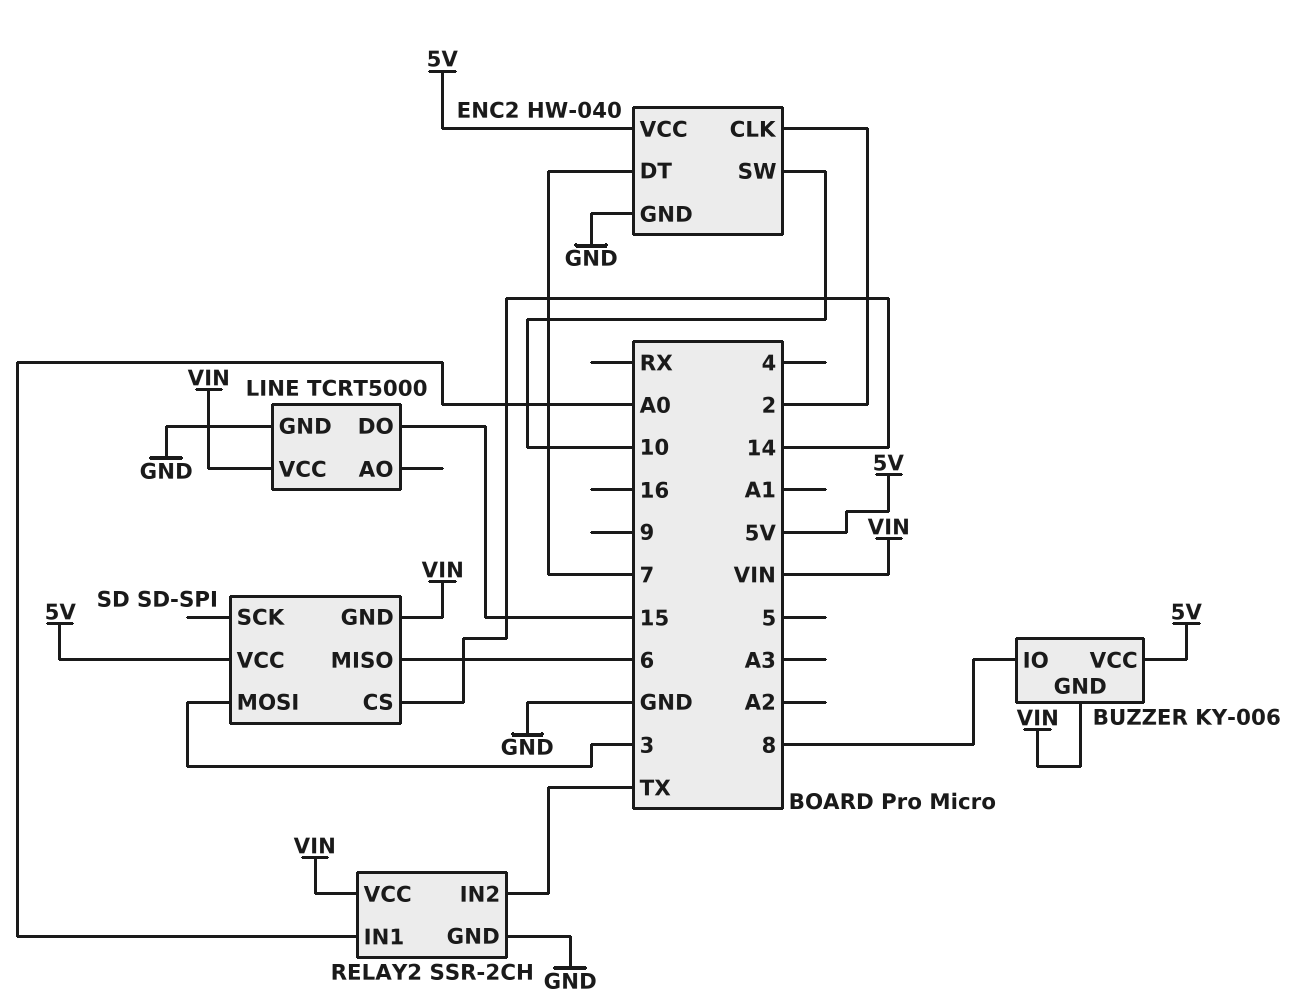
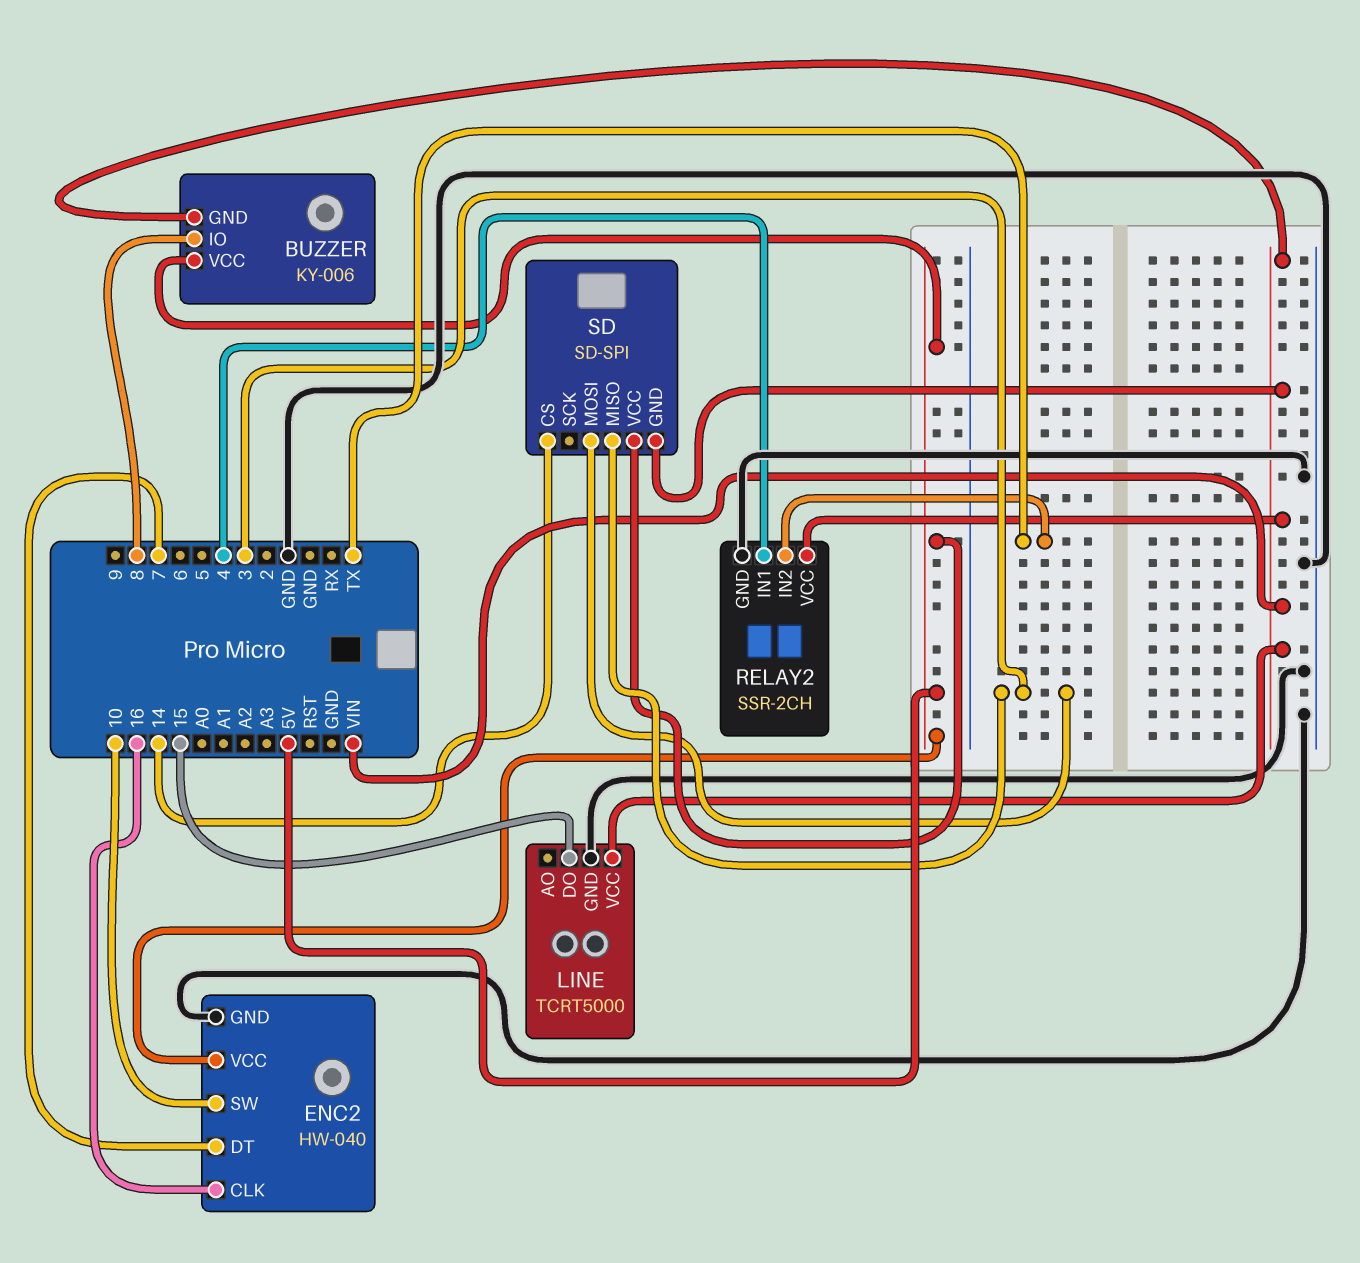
ENC2 pin CLK: 2 -> 16
RELAY2 pin IN1: A0 -> 4
SD pin MISO: 6 -> 3

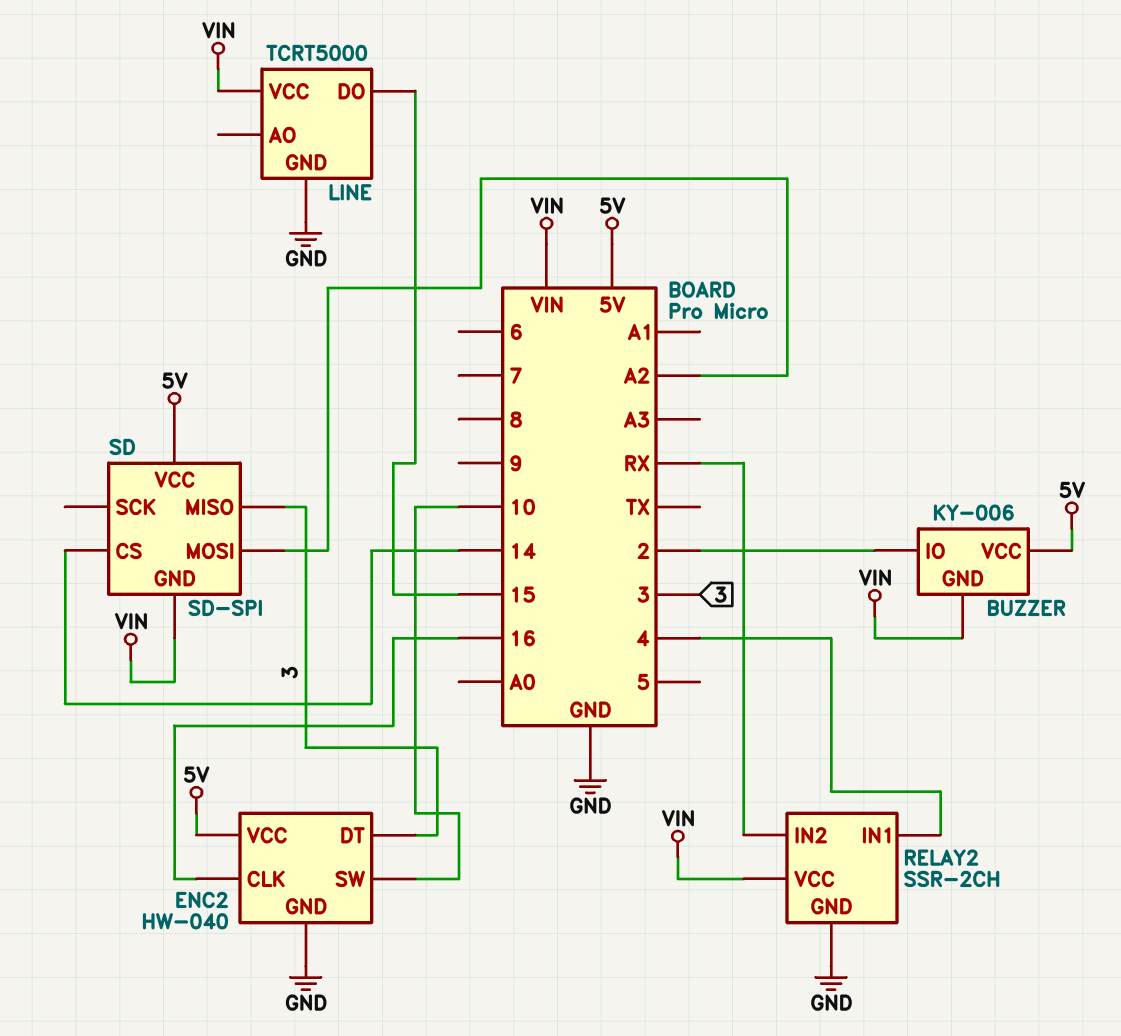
BUZZER pin IO: 8 -> 2
ENC2 pin DT: 7 -> 3
RELAY2 pin IN2: TX -> RX
SD pin MOSI: 3 -> A2

